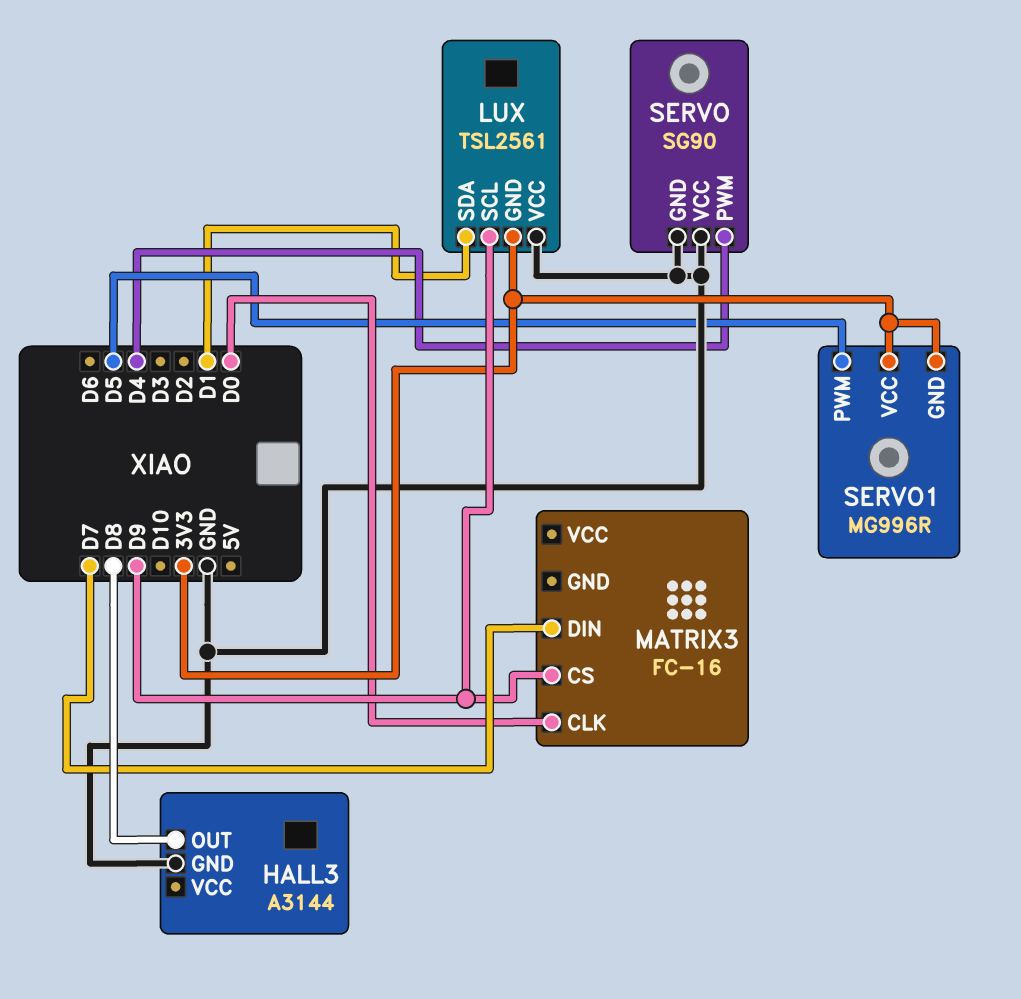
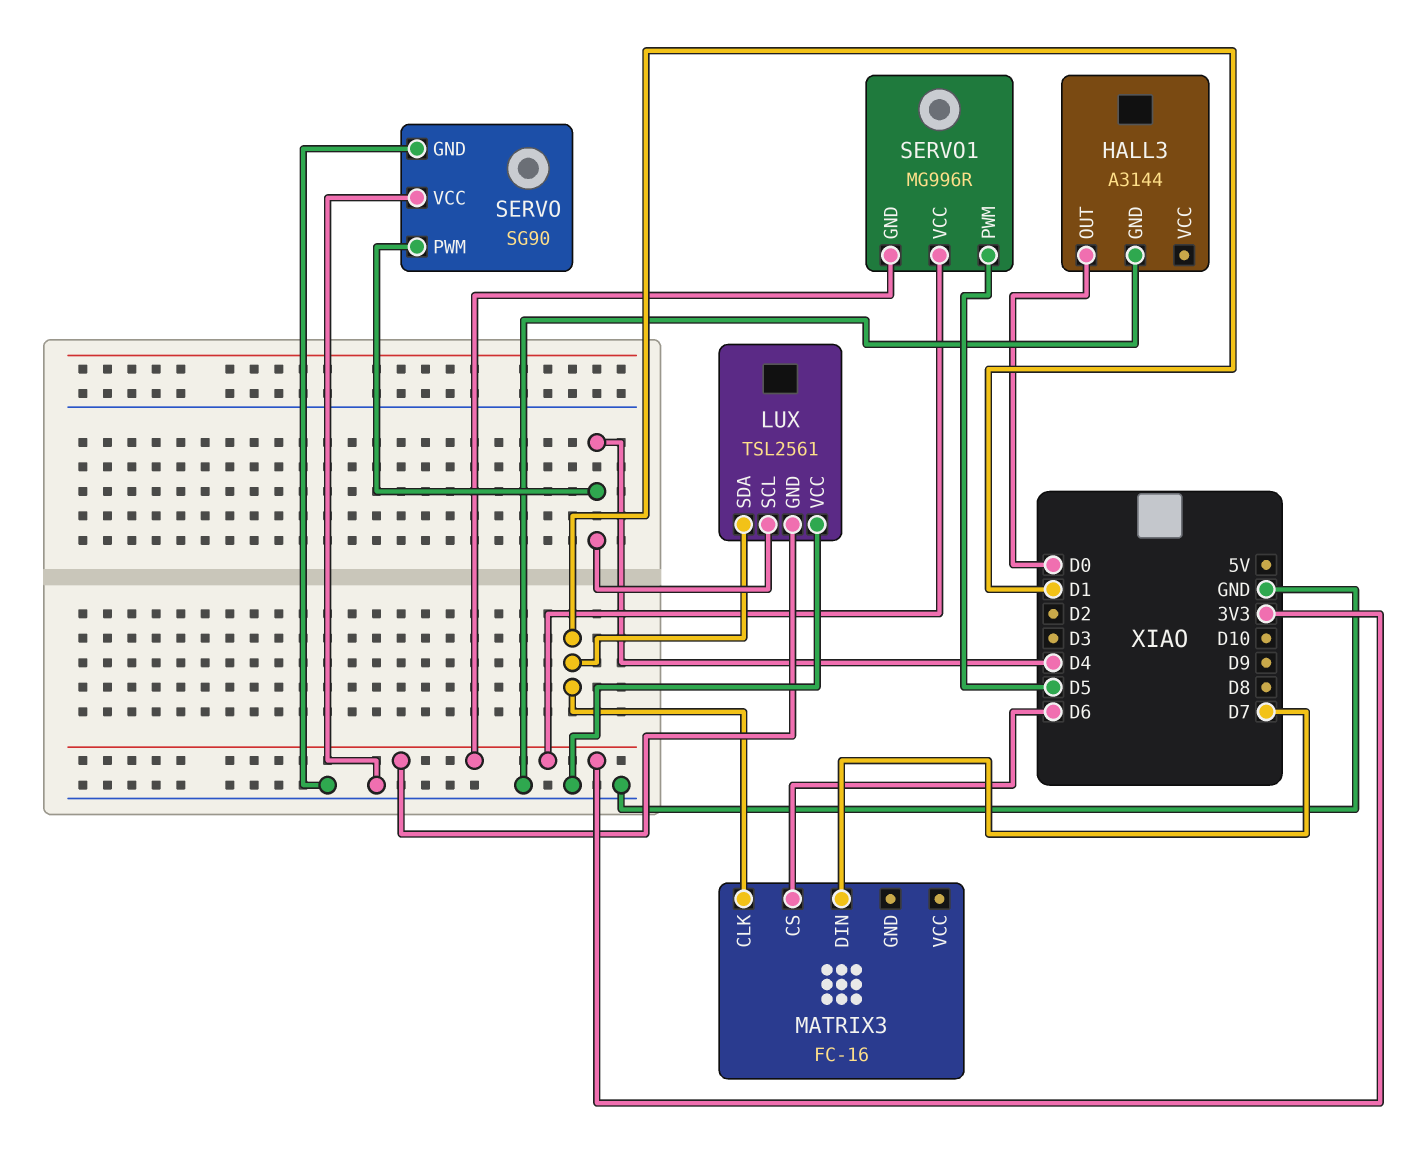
HALL3 pin OUT: D8 -> D0
LUX pin SCL: D9 -> D4
MATRIX3 pin CLK: D0 -> D1
MATRIX3 pin CS: D9 -> D6

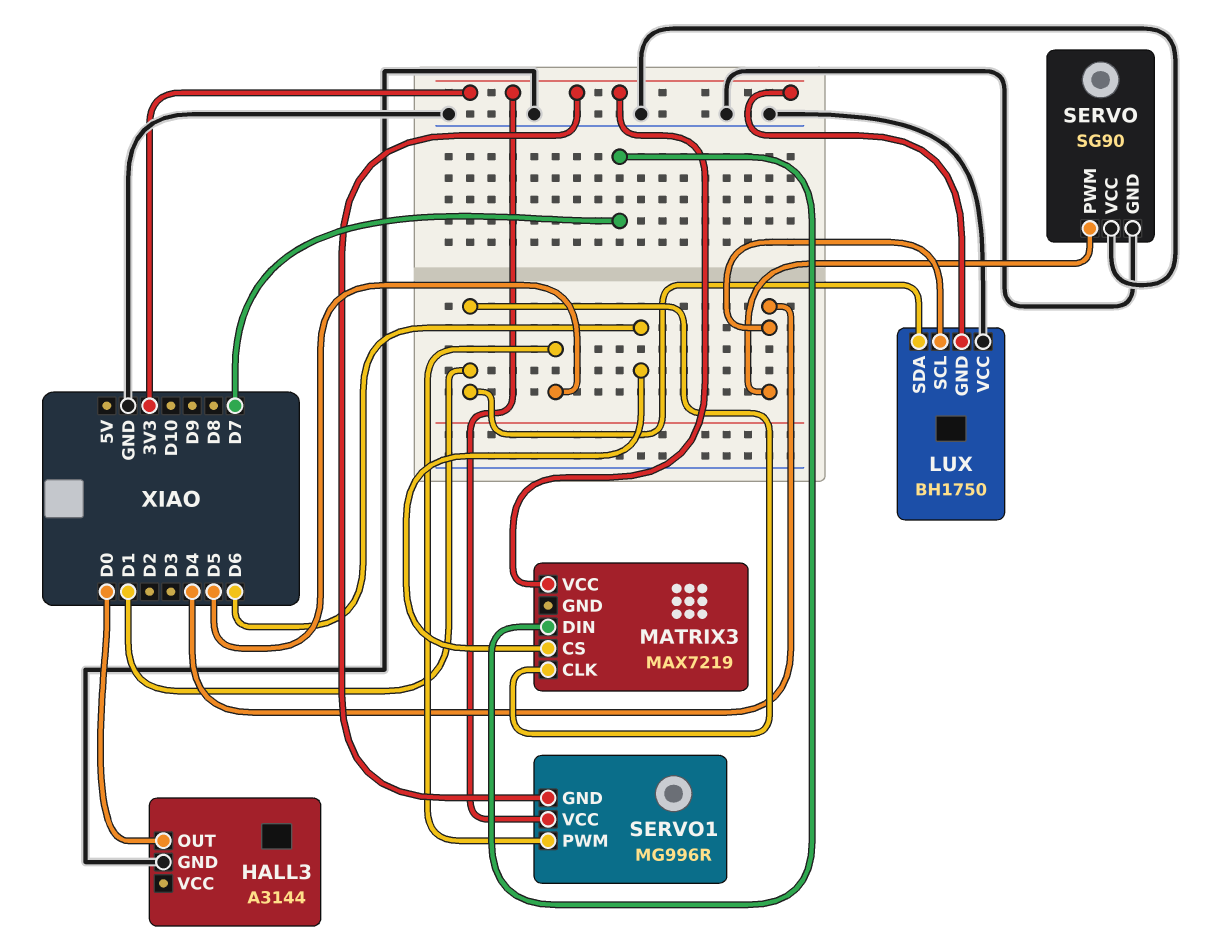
LUX: TSL2561 -> BH1750
MATRIX3: FC-16 -> MAX7219
MATRIX3 pin VCC: none -> 3V3

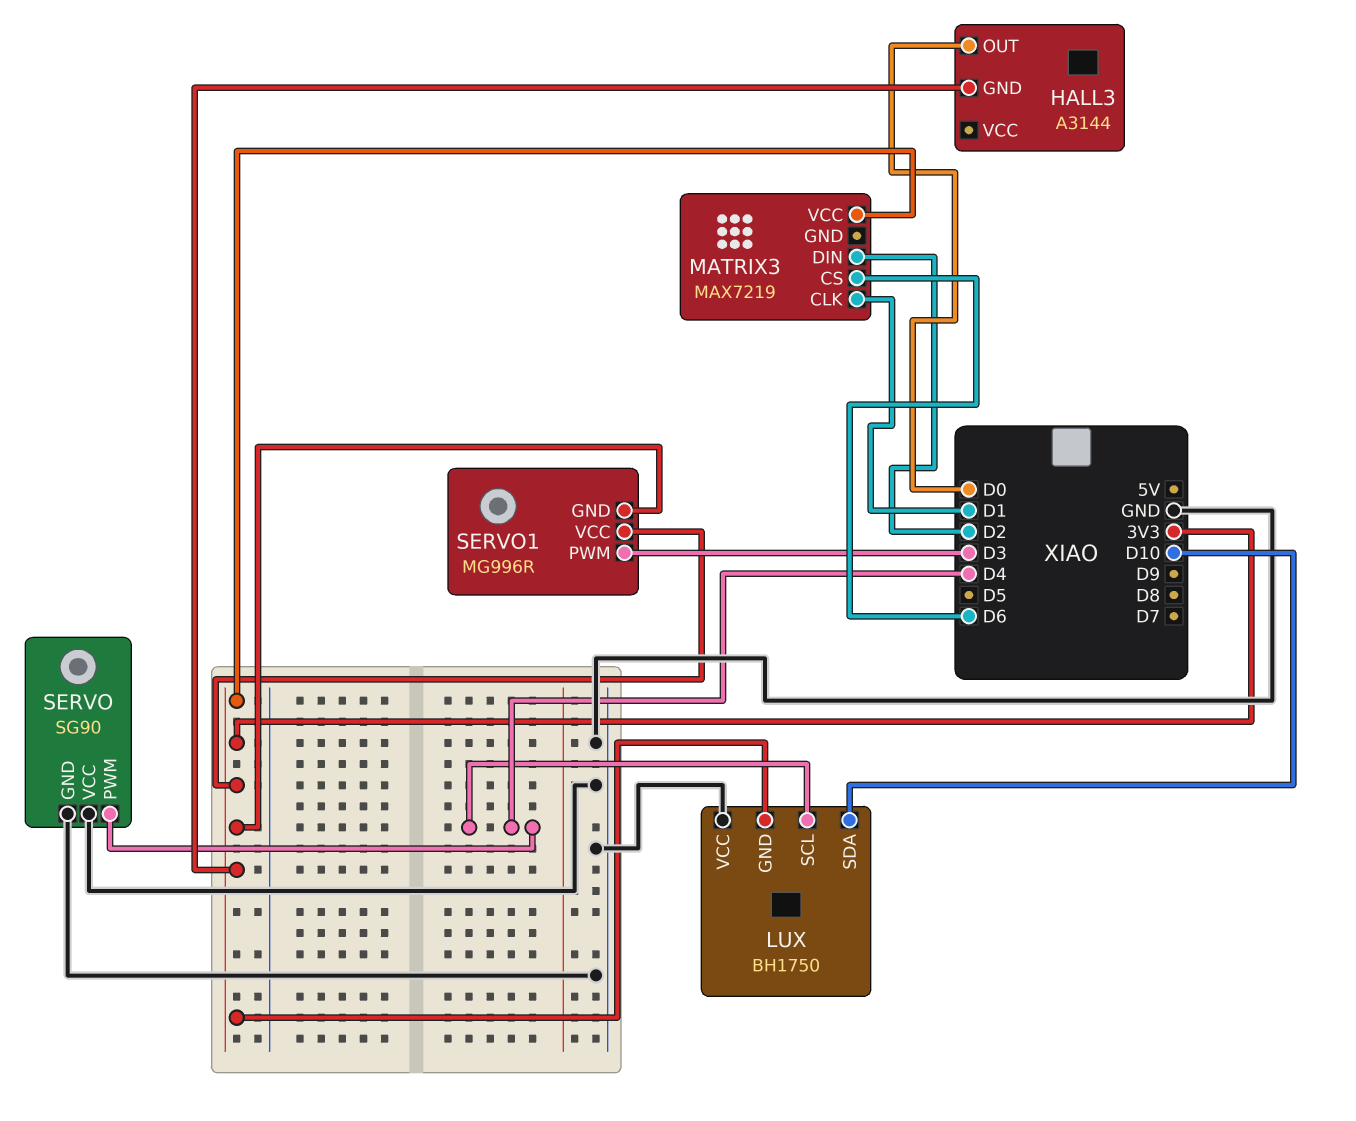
HALL3 pin GND: GND -> 3V3
LUX pin SDA: D1 -> D10
MATRIX3 pin DIN: D7 -> D2
SERVO1 pin PWM: D5 -> D3

